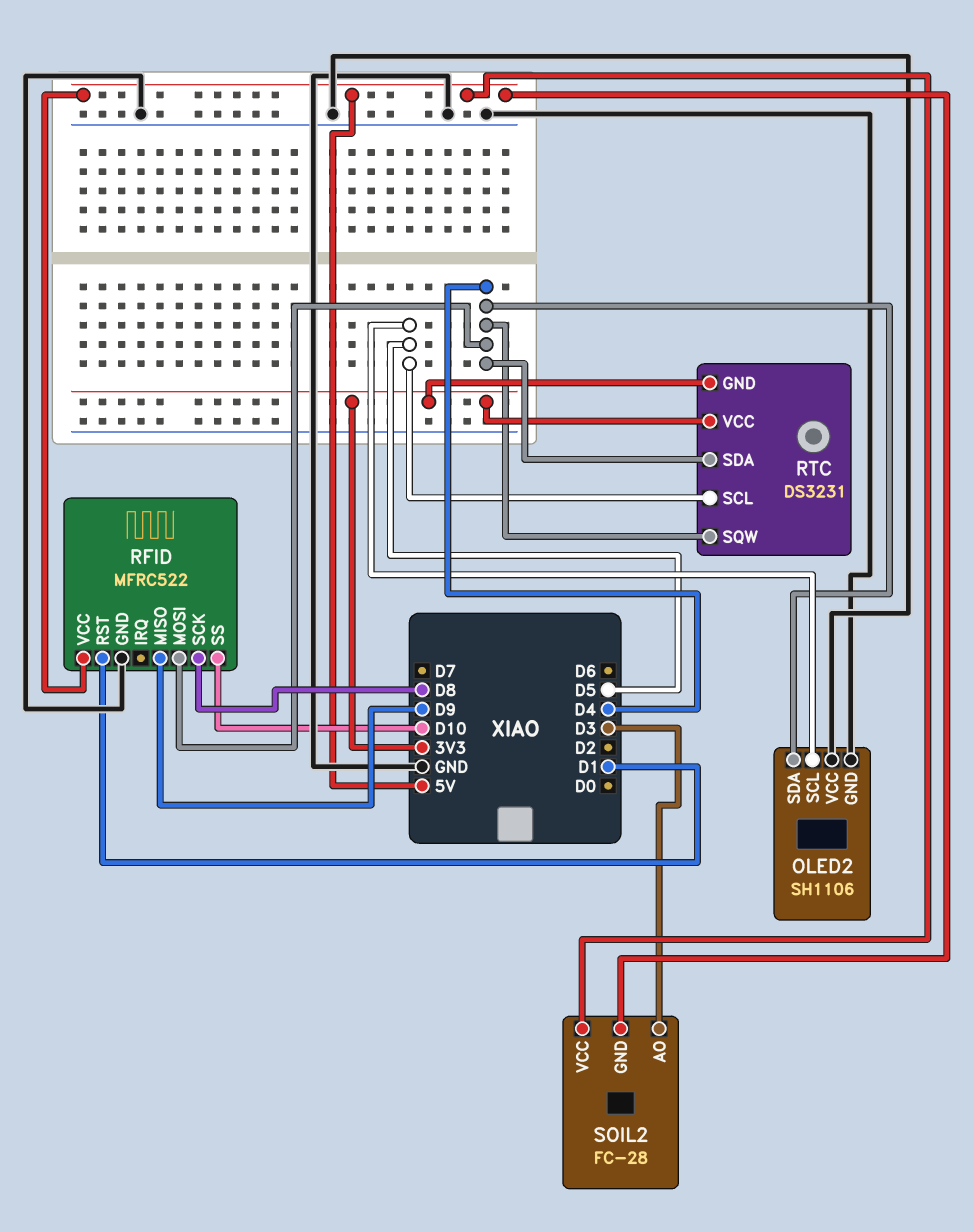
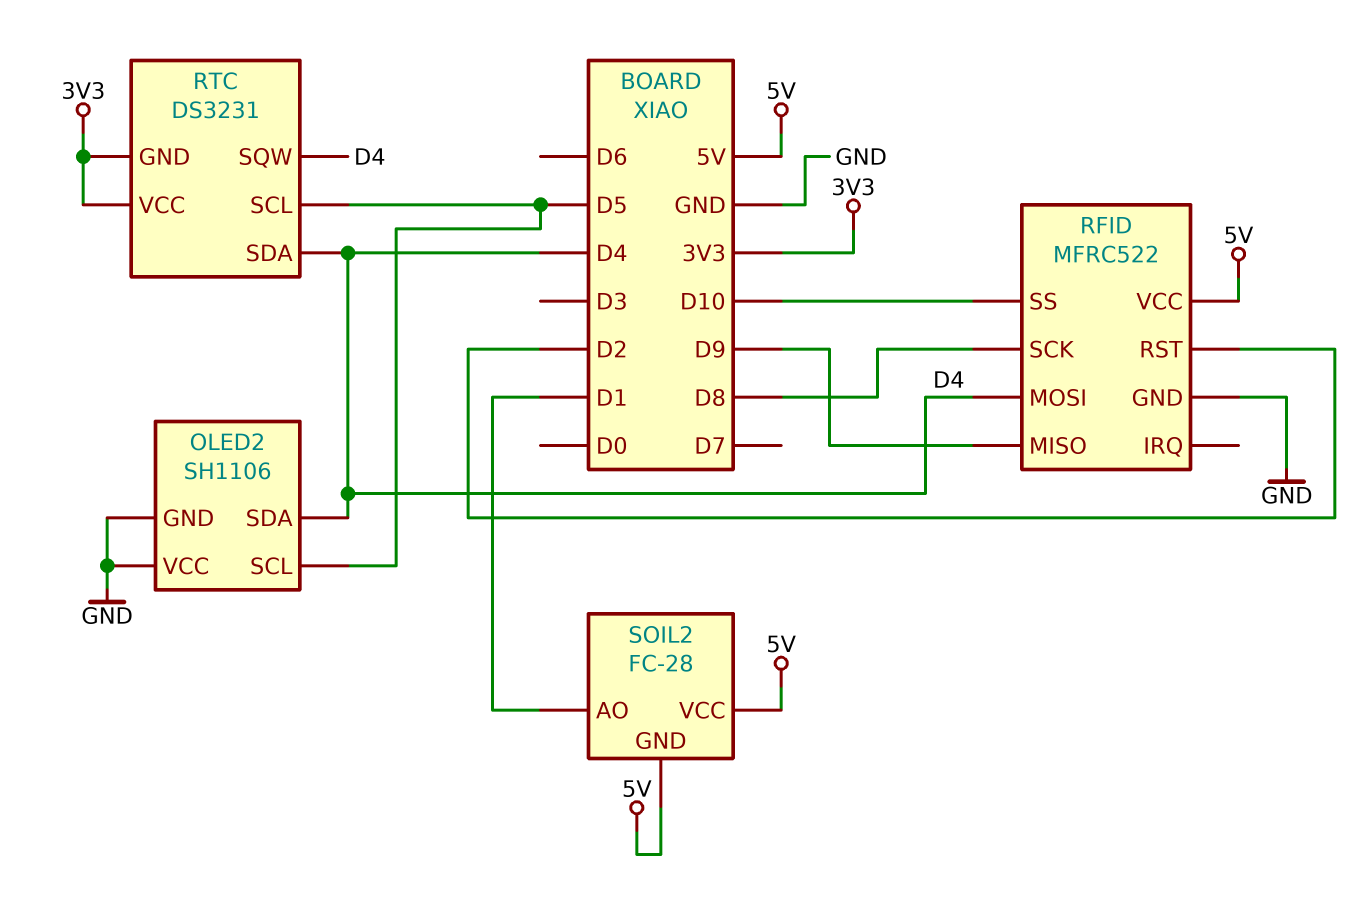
RFID pin RST: D1 -> D2
SOIL2 pin AO: D3 -> D1

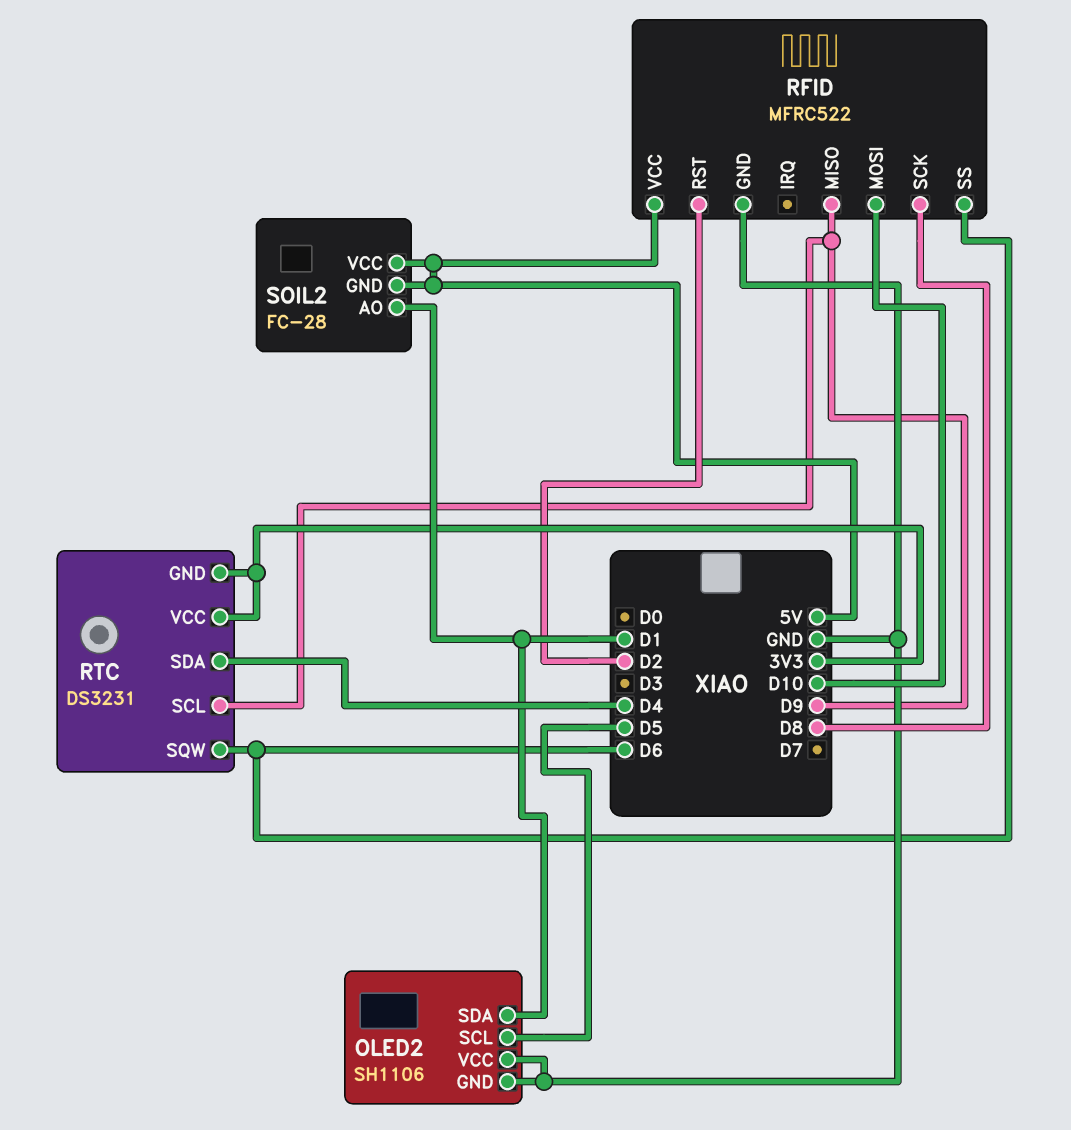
OLED2 pin SDA: D4 -> D1
RFID pin MOSI: D4 -> D10
RFID pin SS: D10 -> D6
RTC pin SCL: D5 -> D9
RTC pin SQW: D4 -> D6

